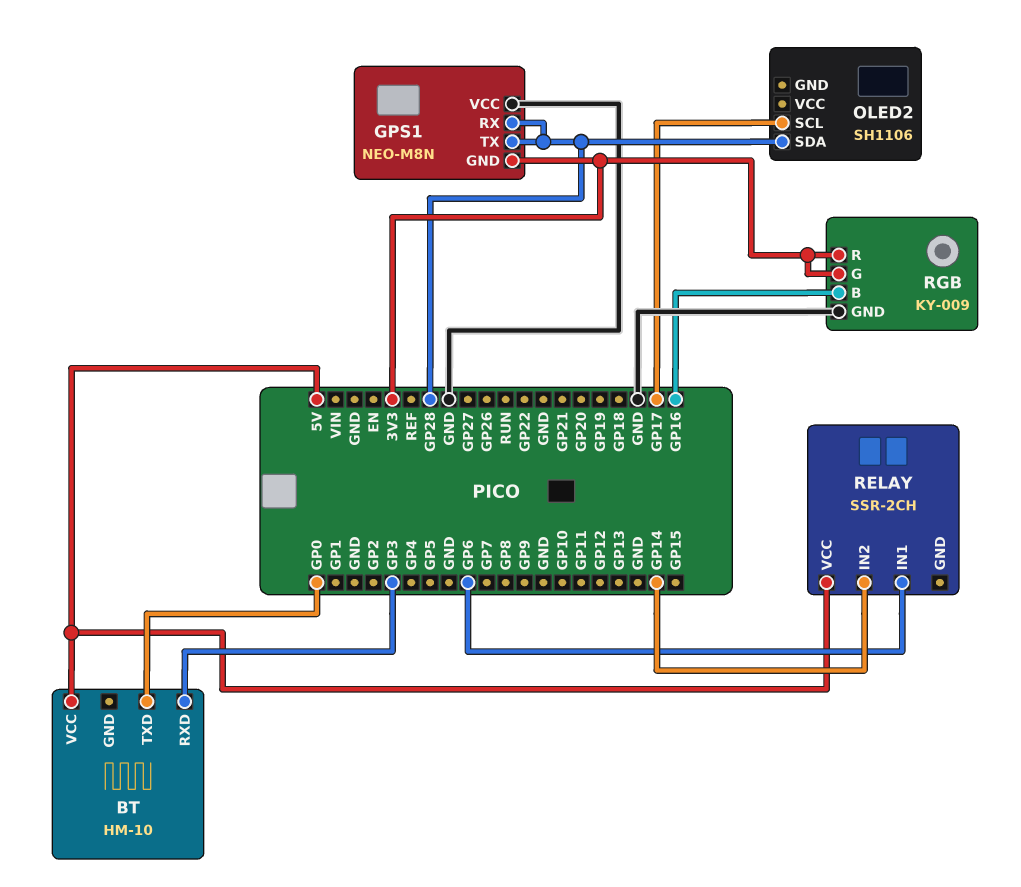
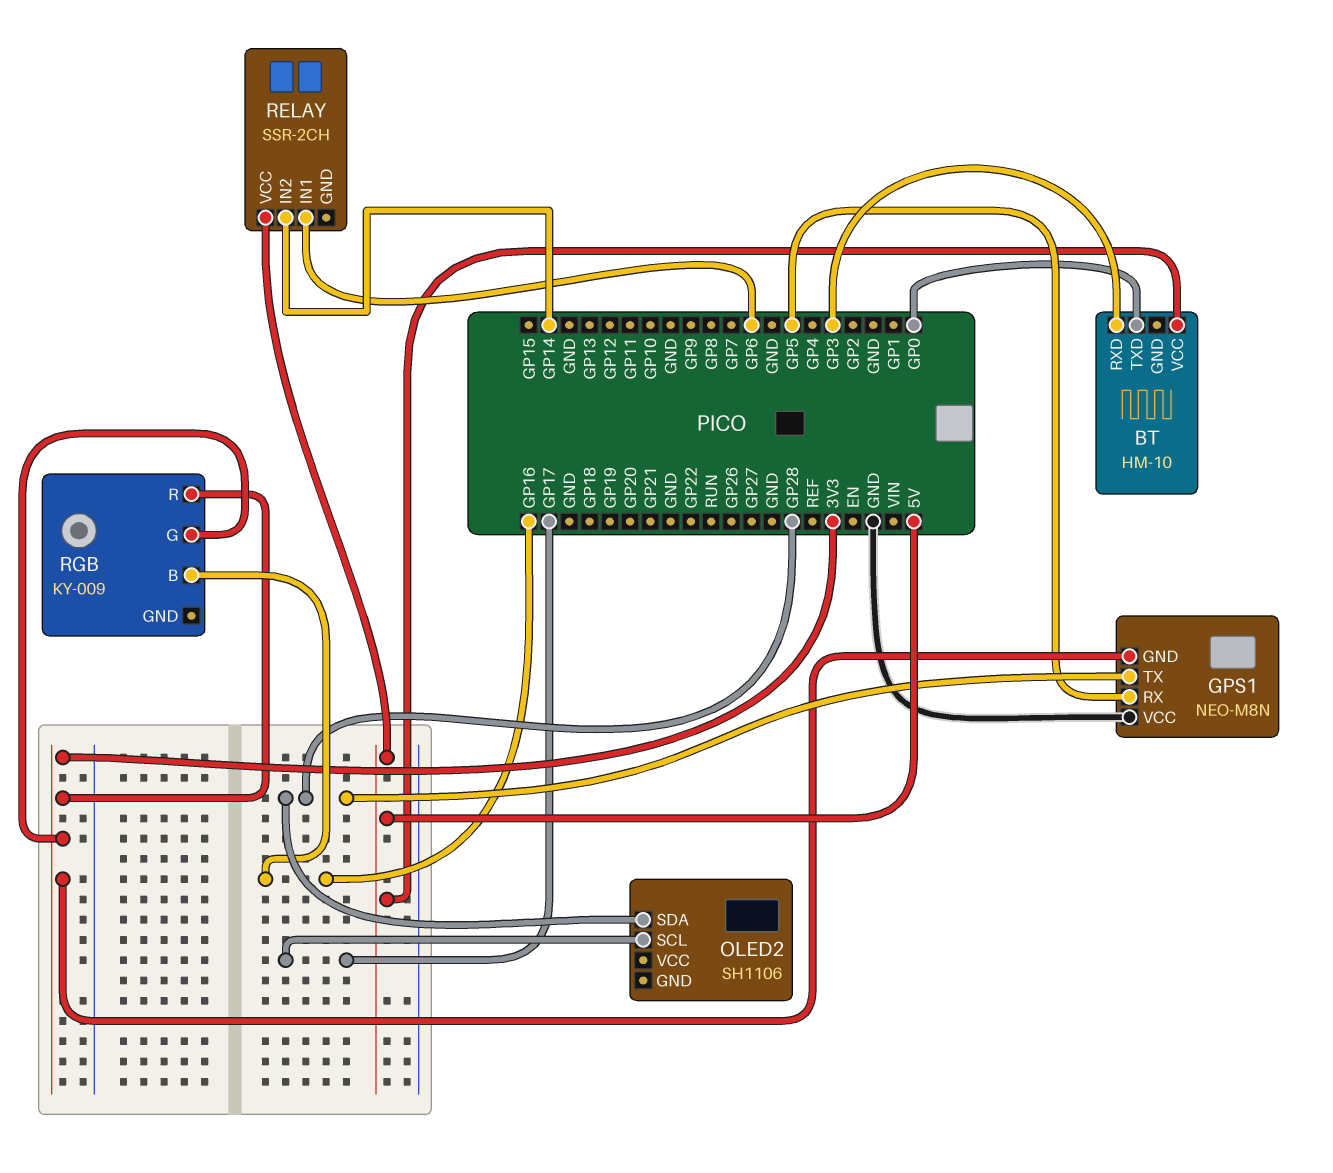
GPS1 pin RX: GP28 -> GP5
RGB pin GND: GND -> none

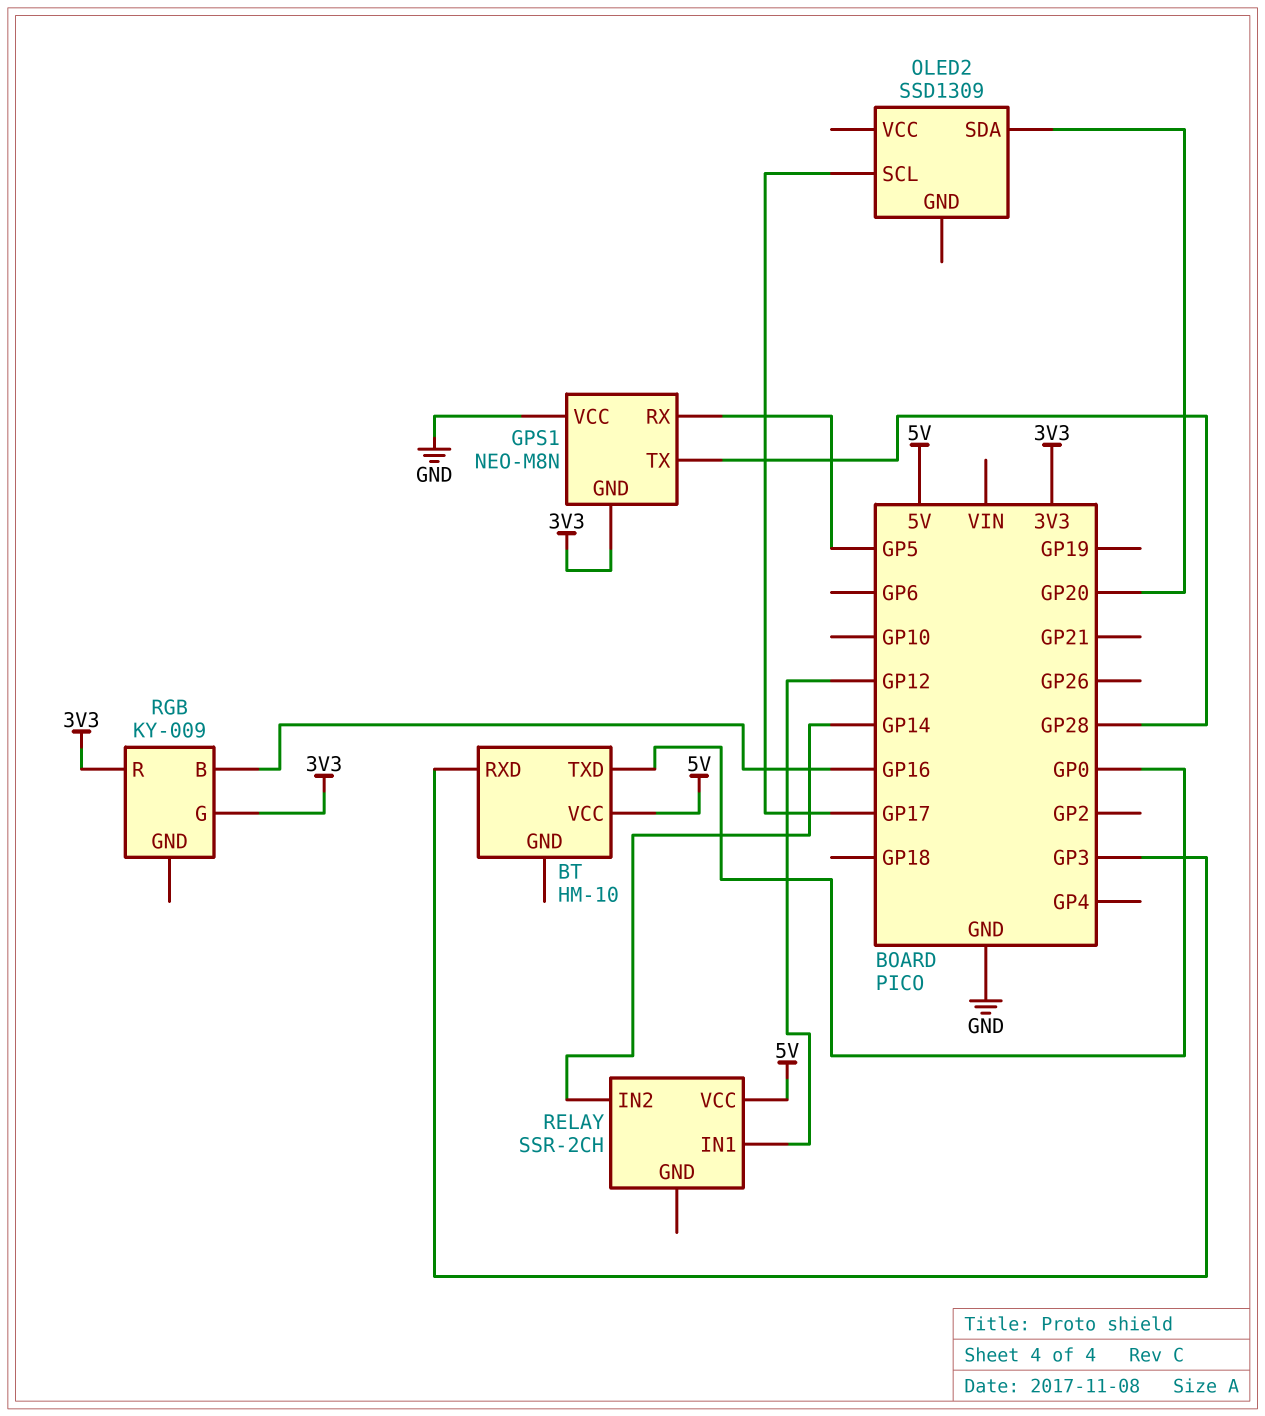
OLED2: SH1106 -> SSD1309
OLED2 pin SDA: GP28 -> GP20
RELAY pin IN1: GP6 -> GP12

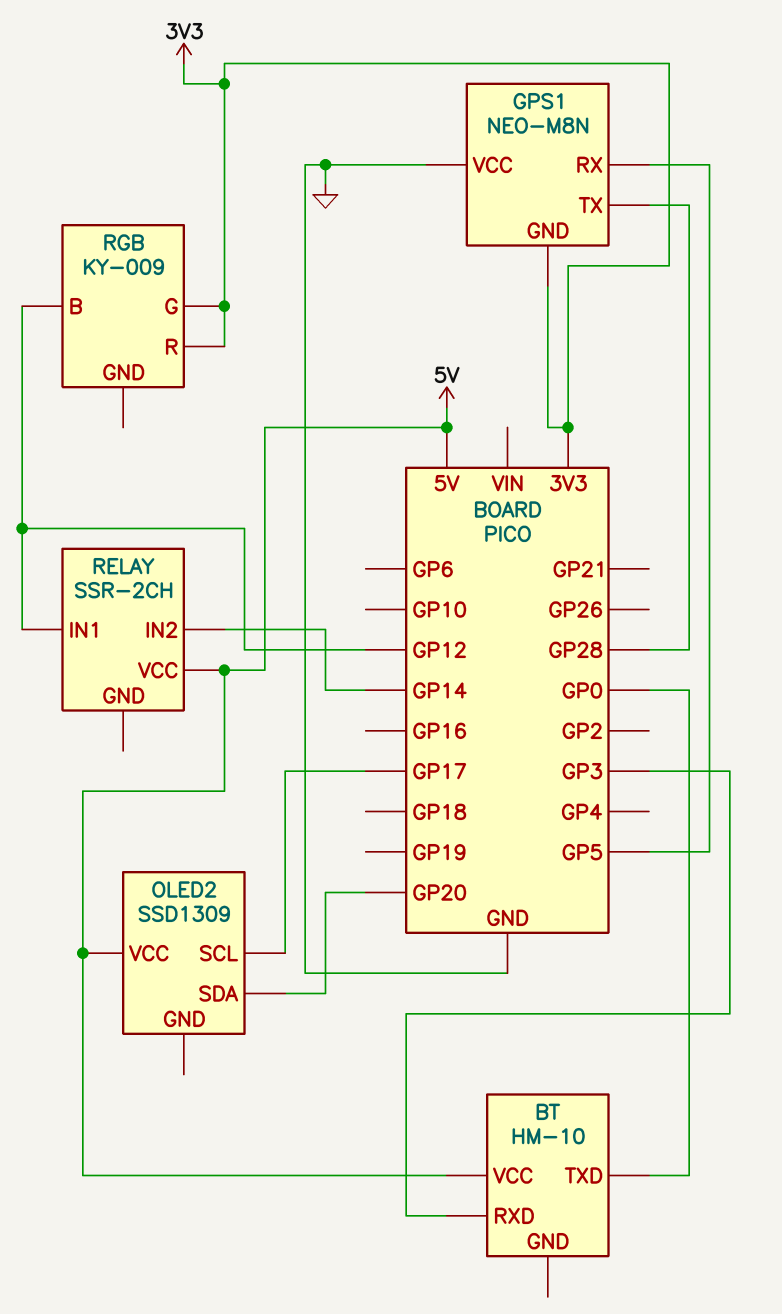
OLED2 pin VCC: none -> 5V
RGB pin B: GP16 -> GP12

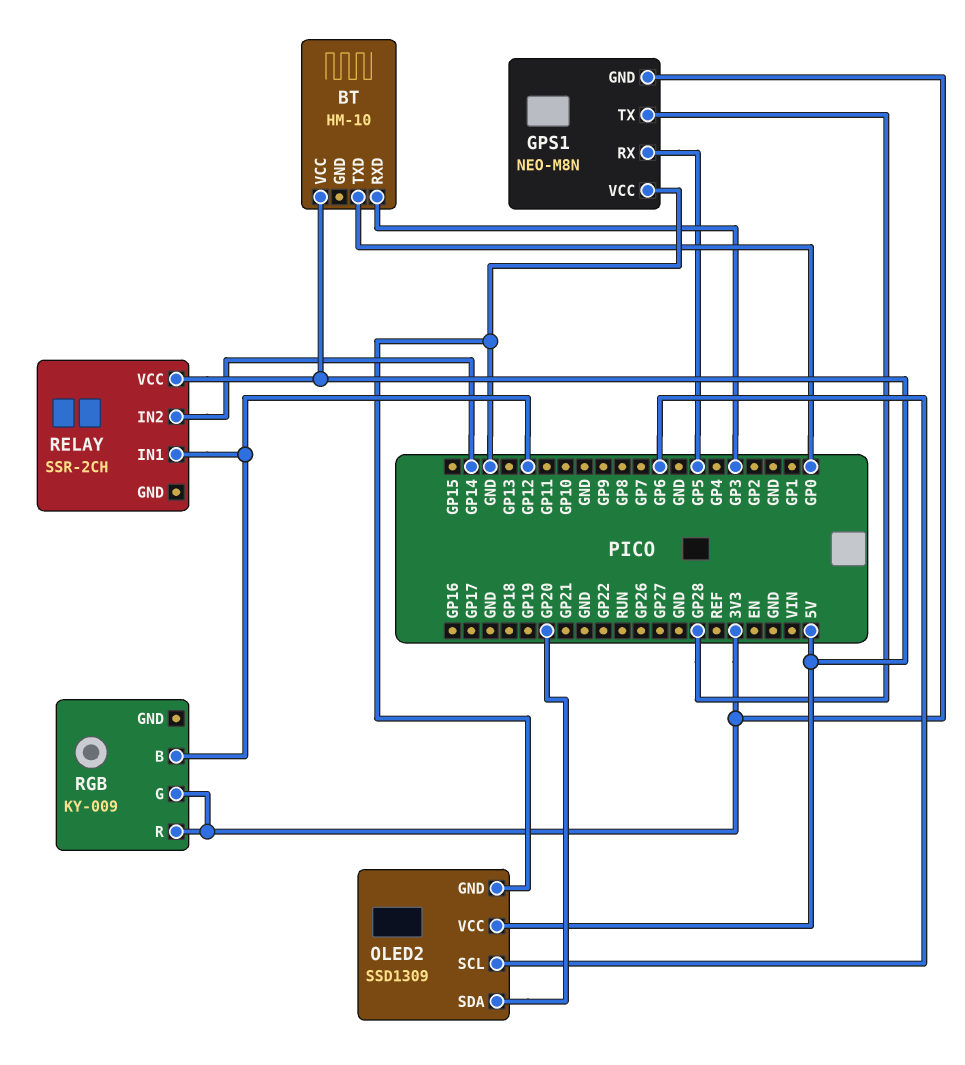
OLED2 pin GND: none -> GND
OLED2 pin SCL: GP17 -> GP6

